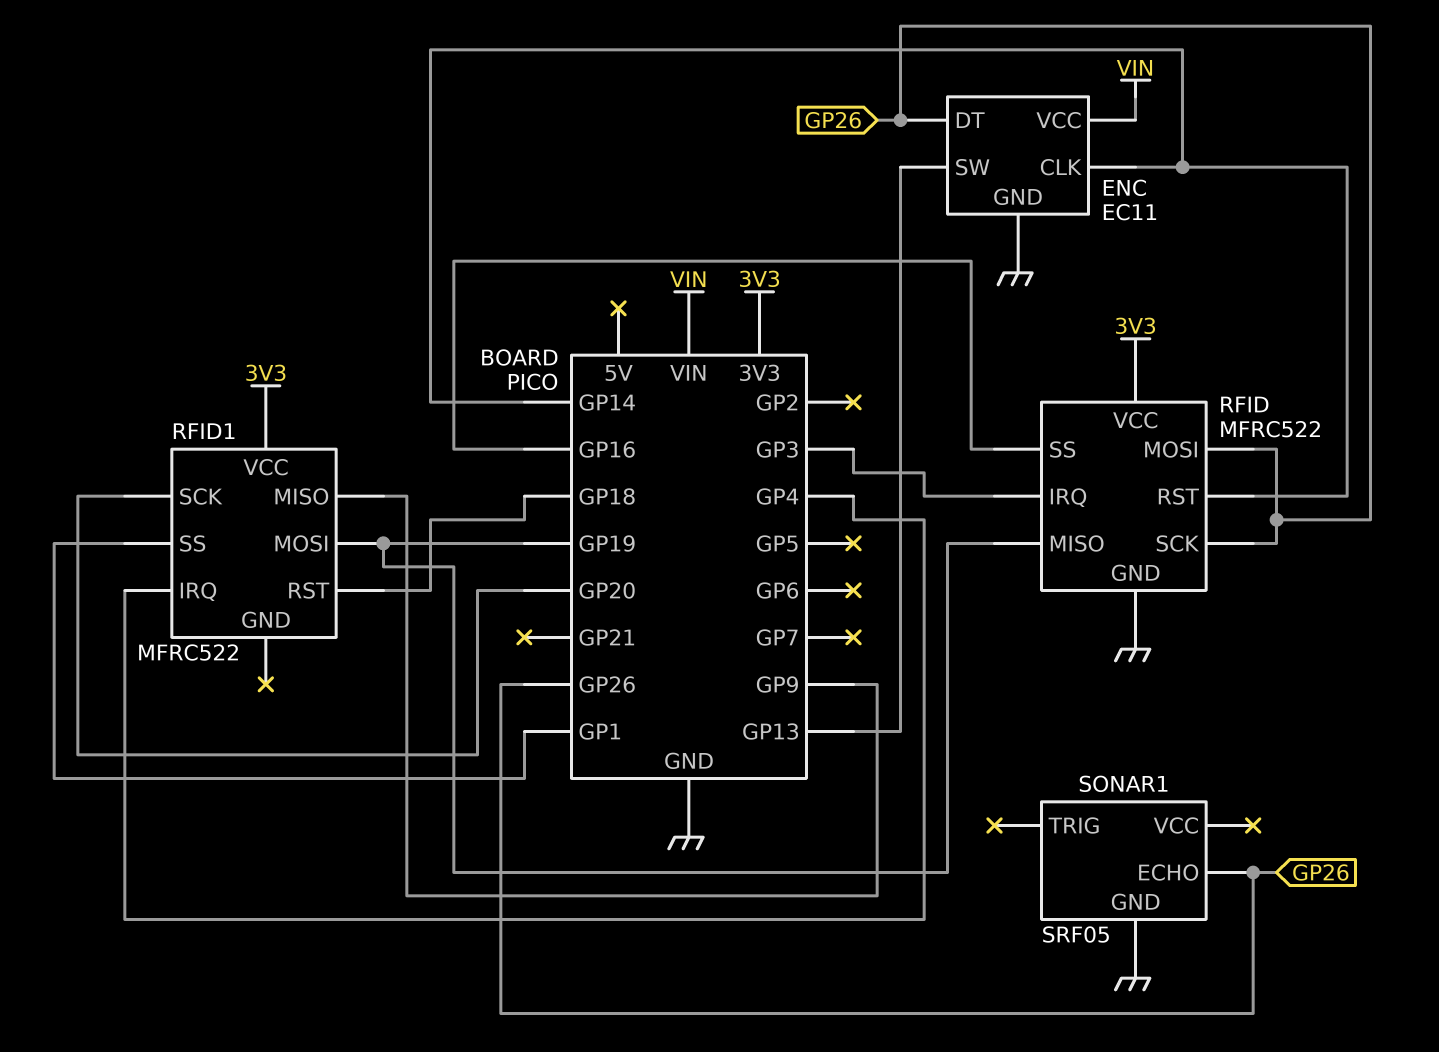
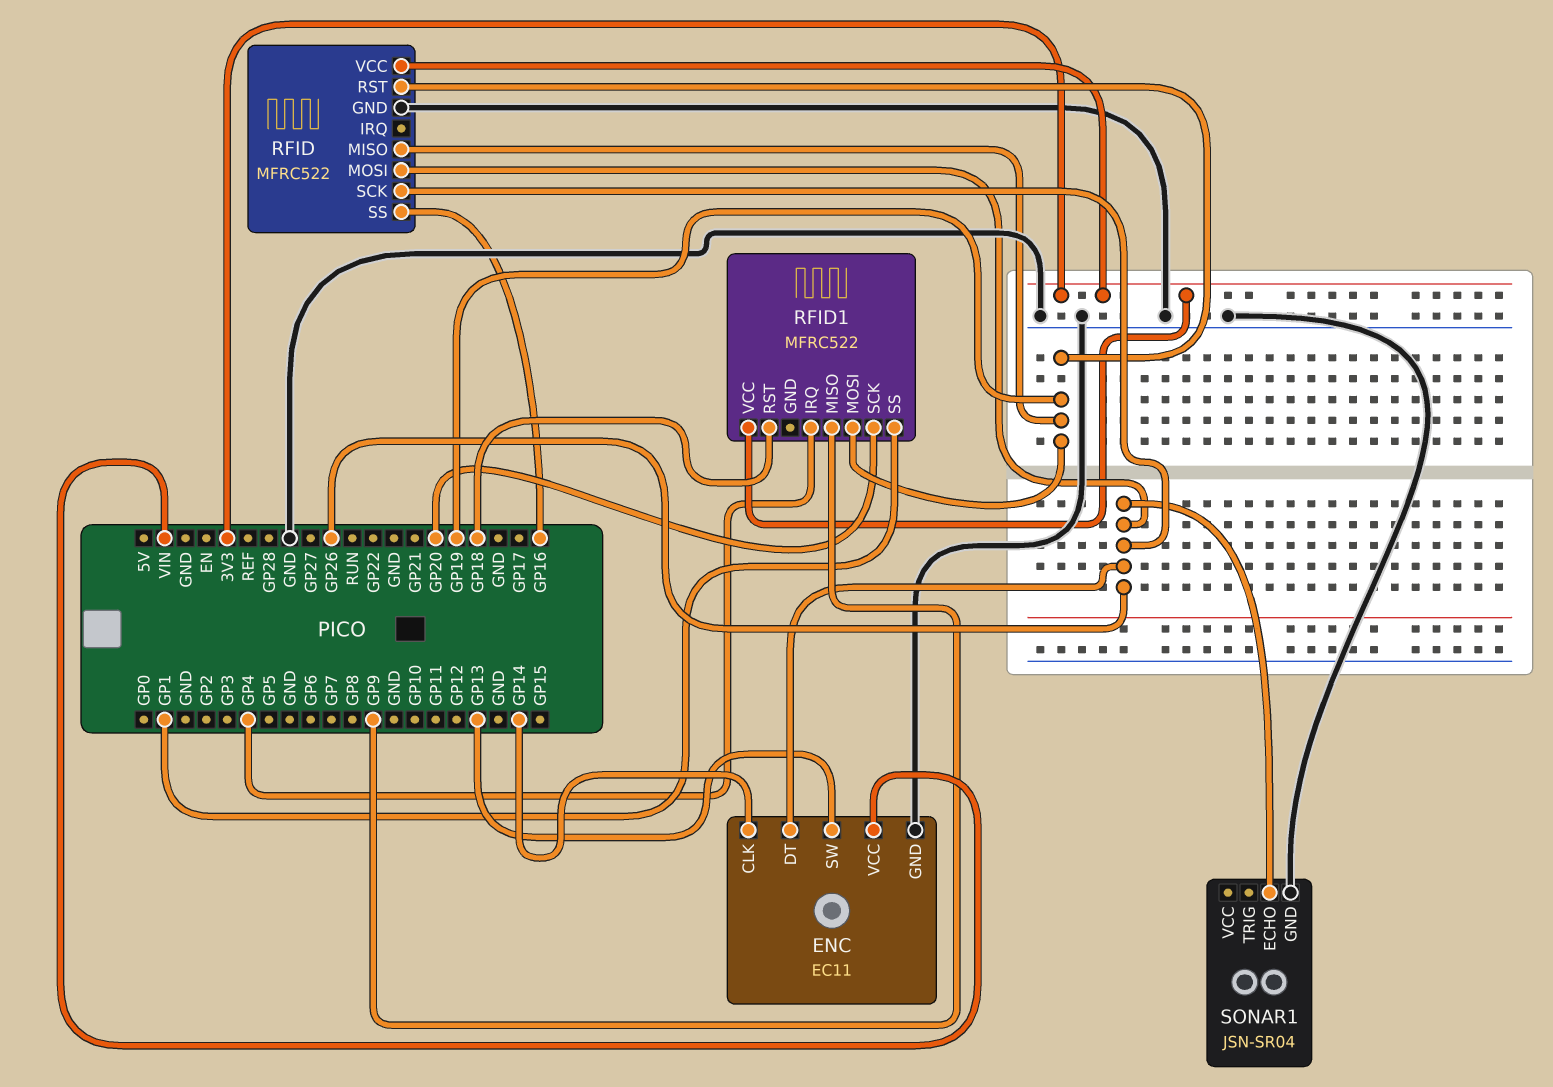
RFID pin IRQ: GP3 -> none
RFID pin RST: GP14 -> GP19
SONAR1: SRF05 -> JSN-SR04

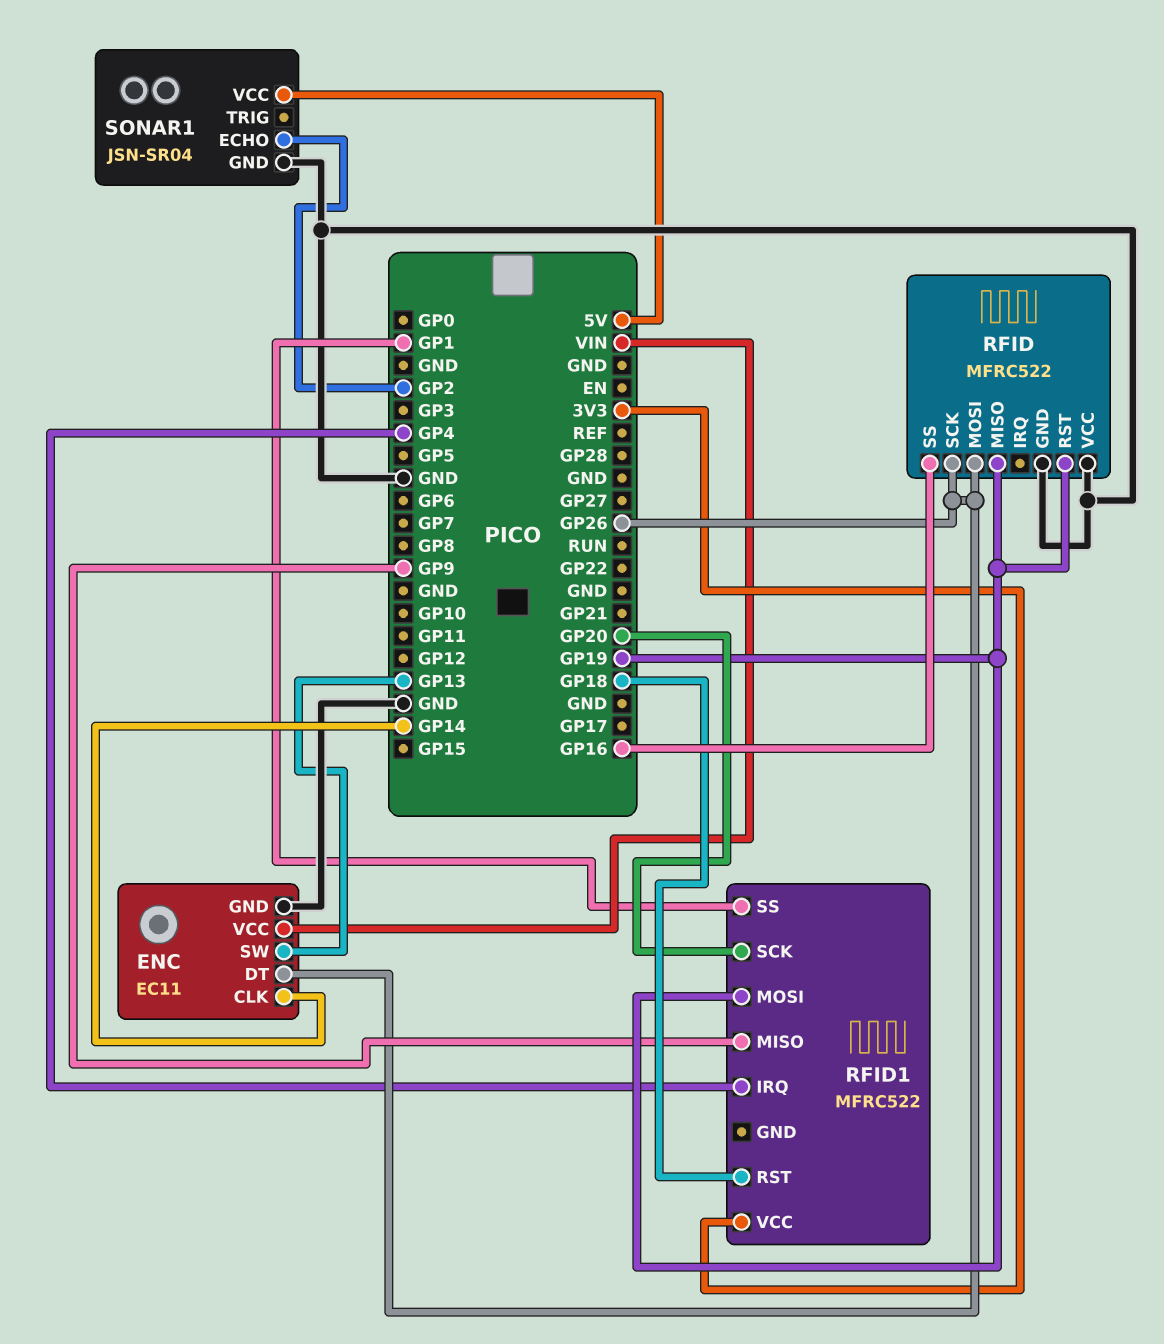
RFID pin VCC: 3V3 -> GND
SONAR1 pin ECHO: GP26 -> GP2
SONAR1 pin VCC: none -> 5V

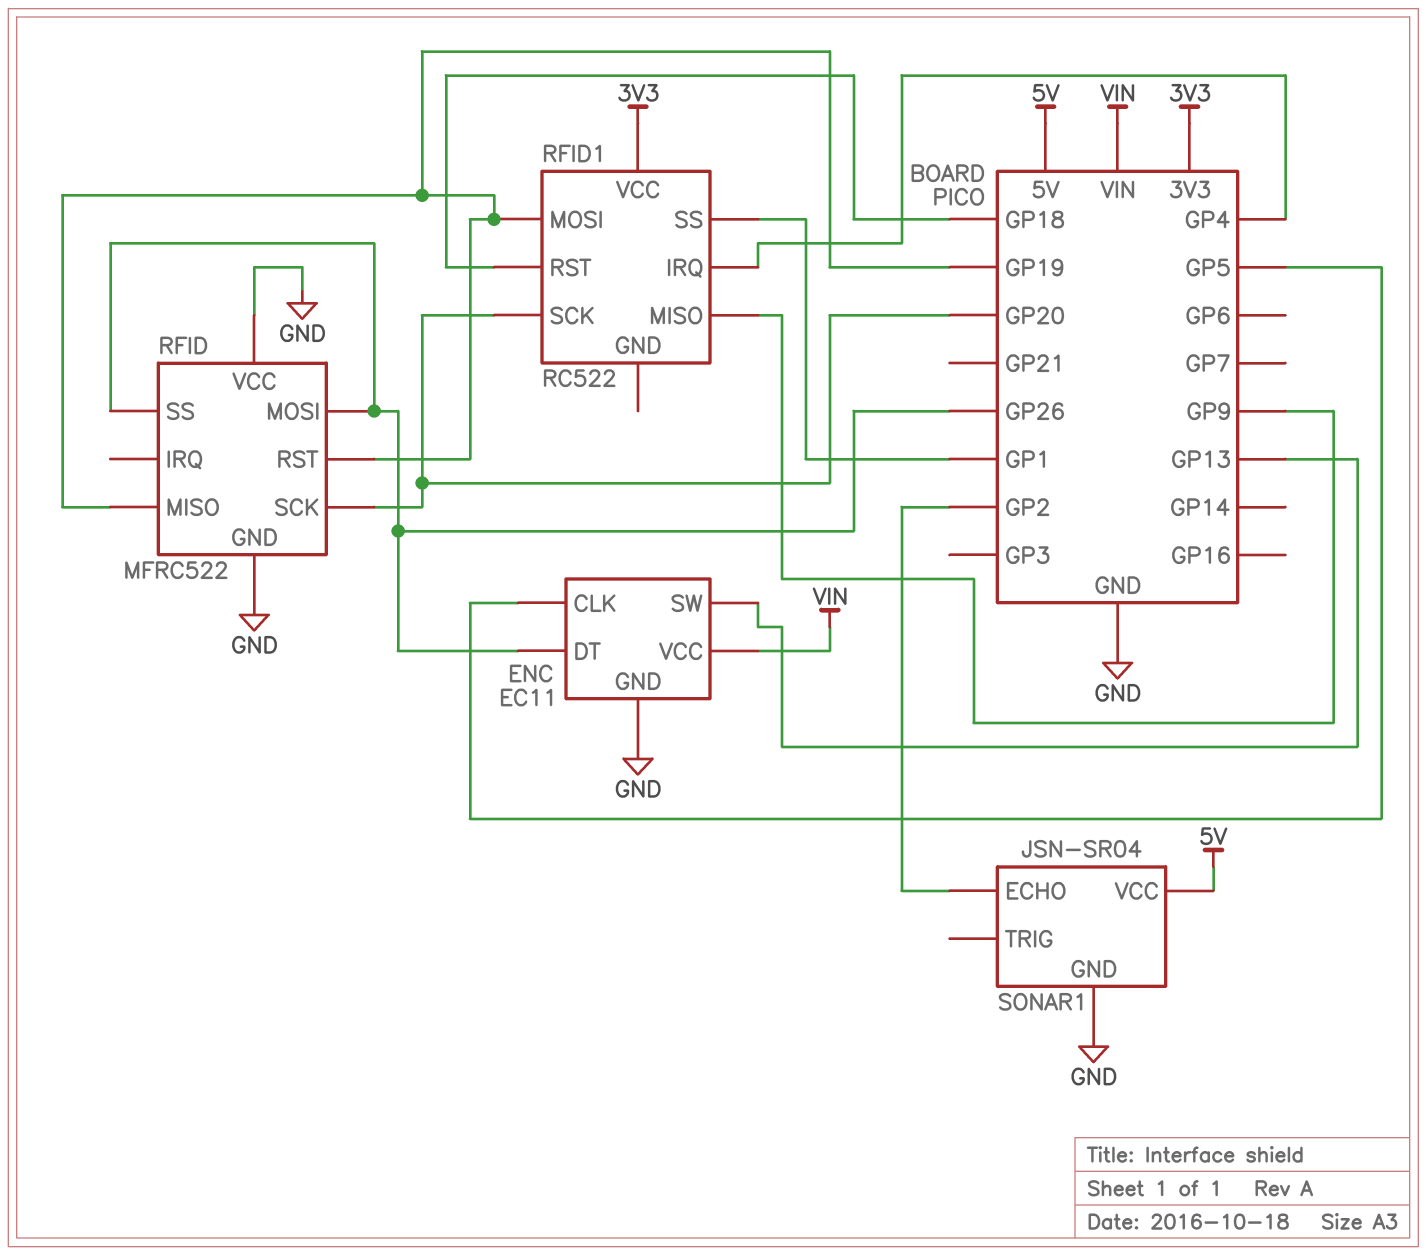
ENC pin CLK: GP14 -> GP5
RFID pin SCK: GP26 -> GP20
RFID pin SS: GP16 -> GP26
RFID1: MFRC522 -> RC522

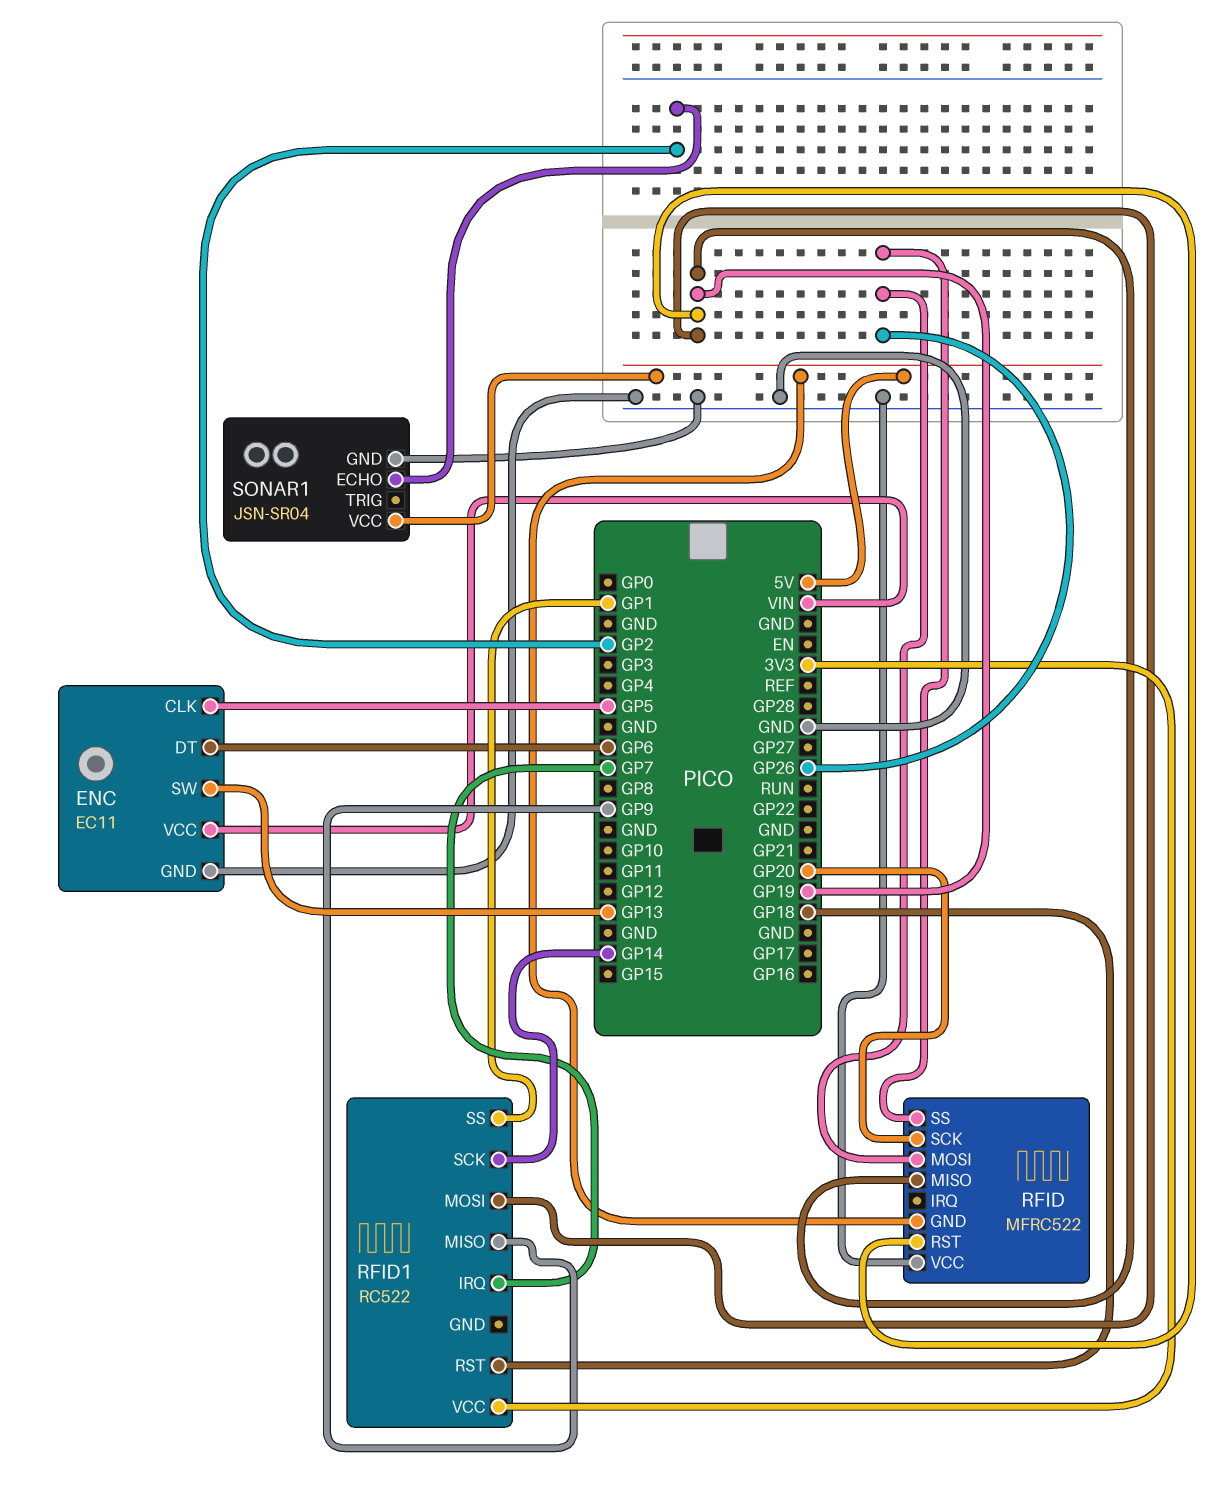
ENC pin DT: GP26 -> GP6
RFID pin GND: GND -> 5V
RFID1 pin IRQ: GP4 -> GP7
RFID1 pin SCK: GP20 -> GP14

